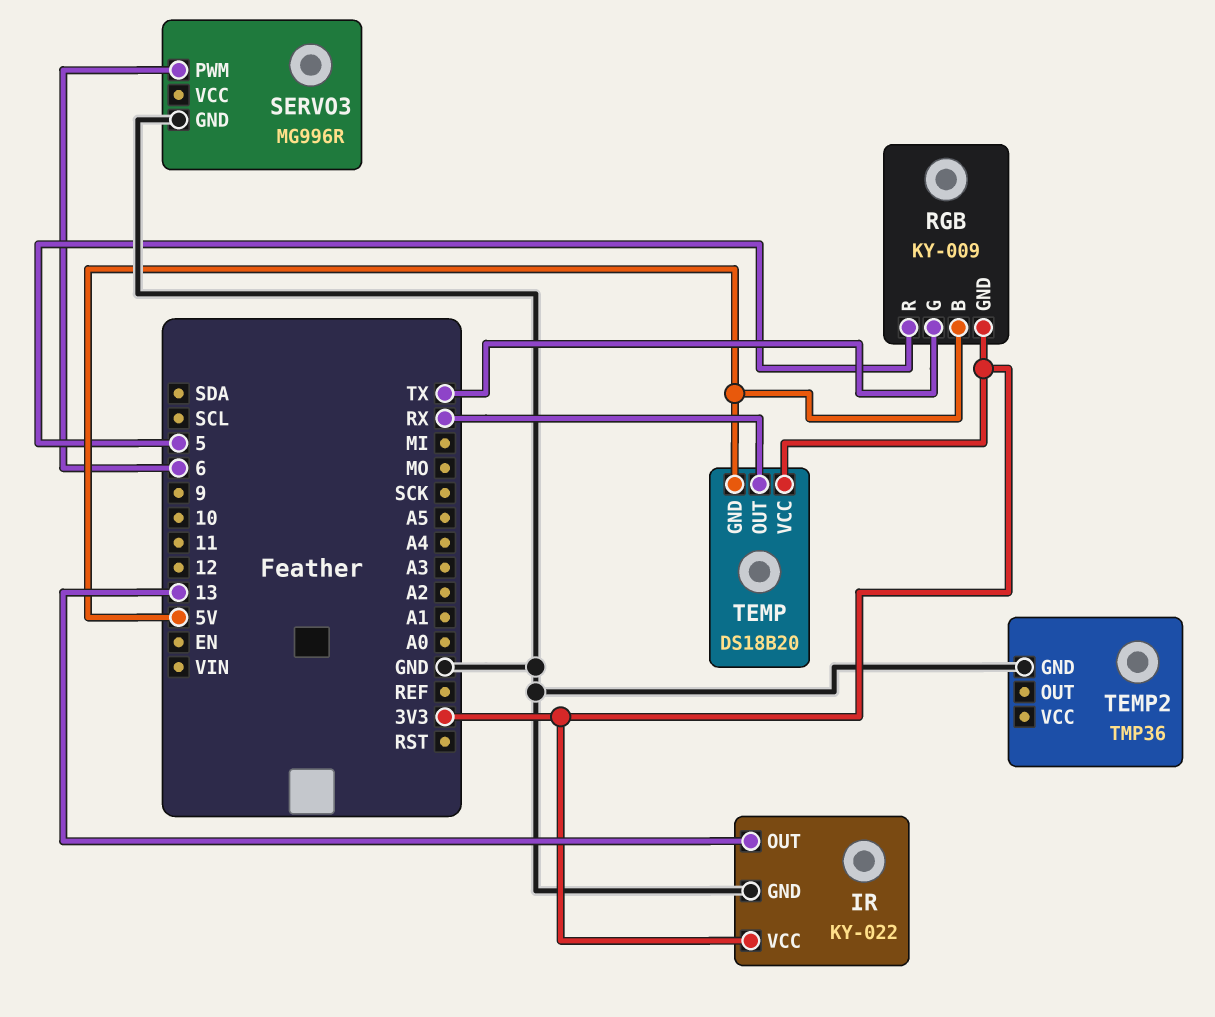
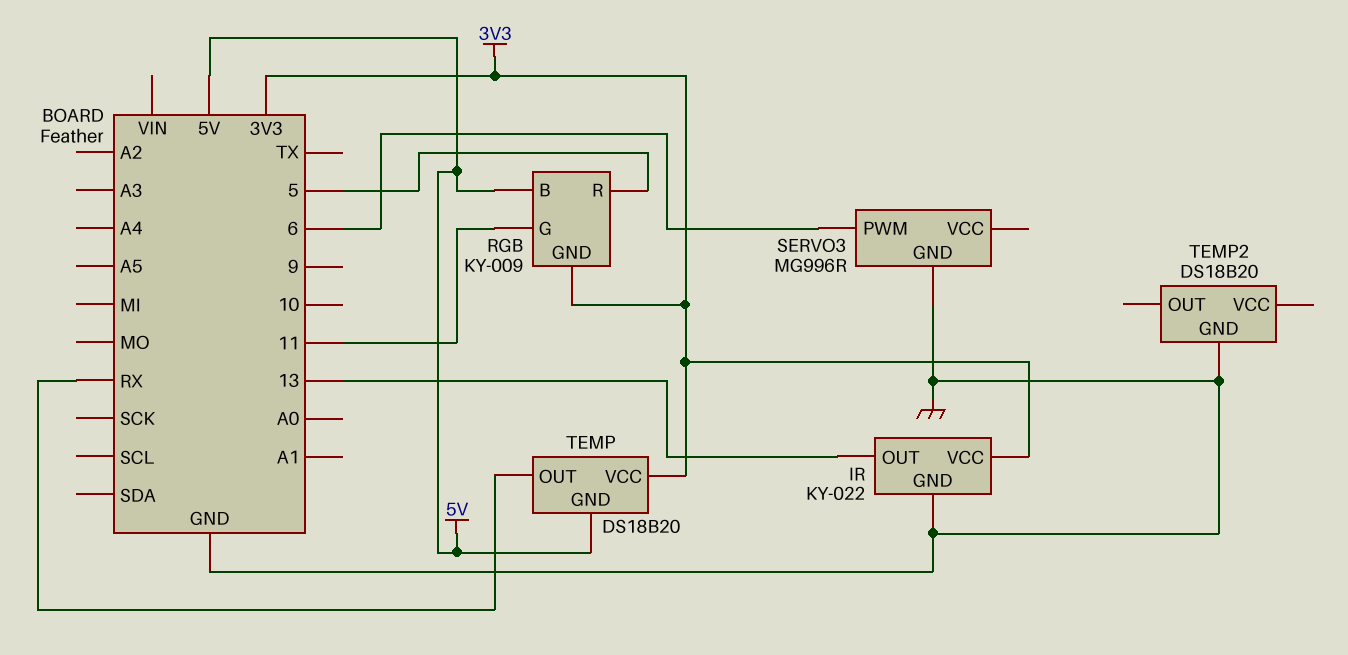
RGB pin G: TX -> 11
TEMP2: TMP36 -> DS18B20

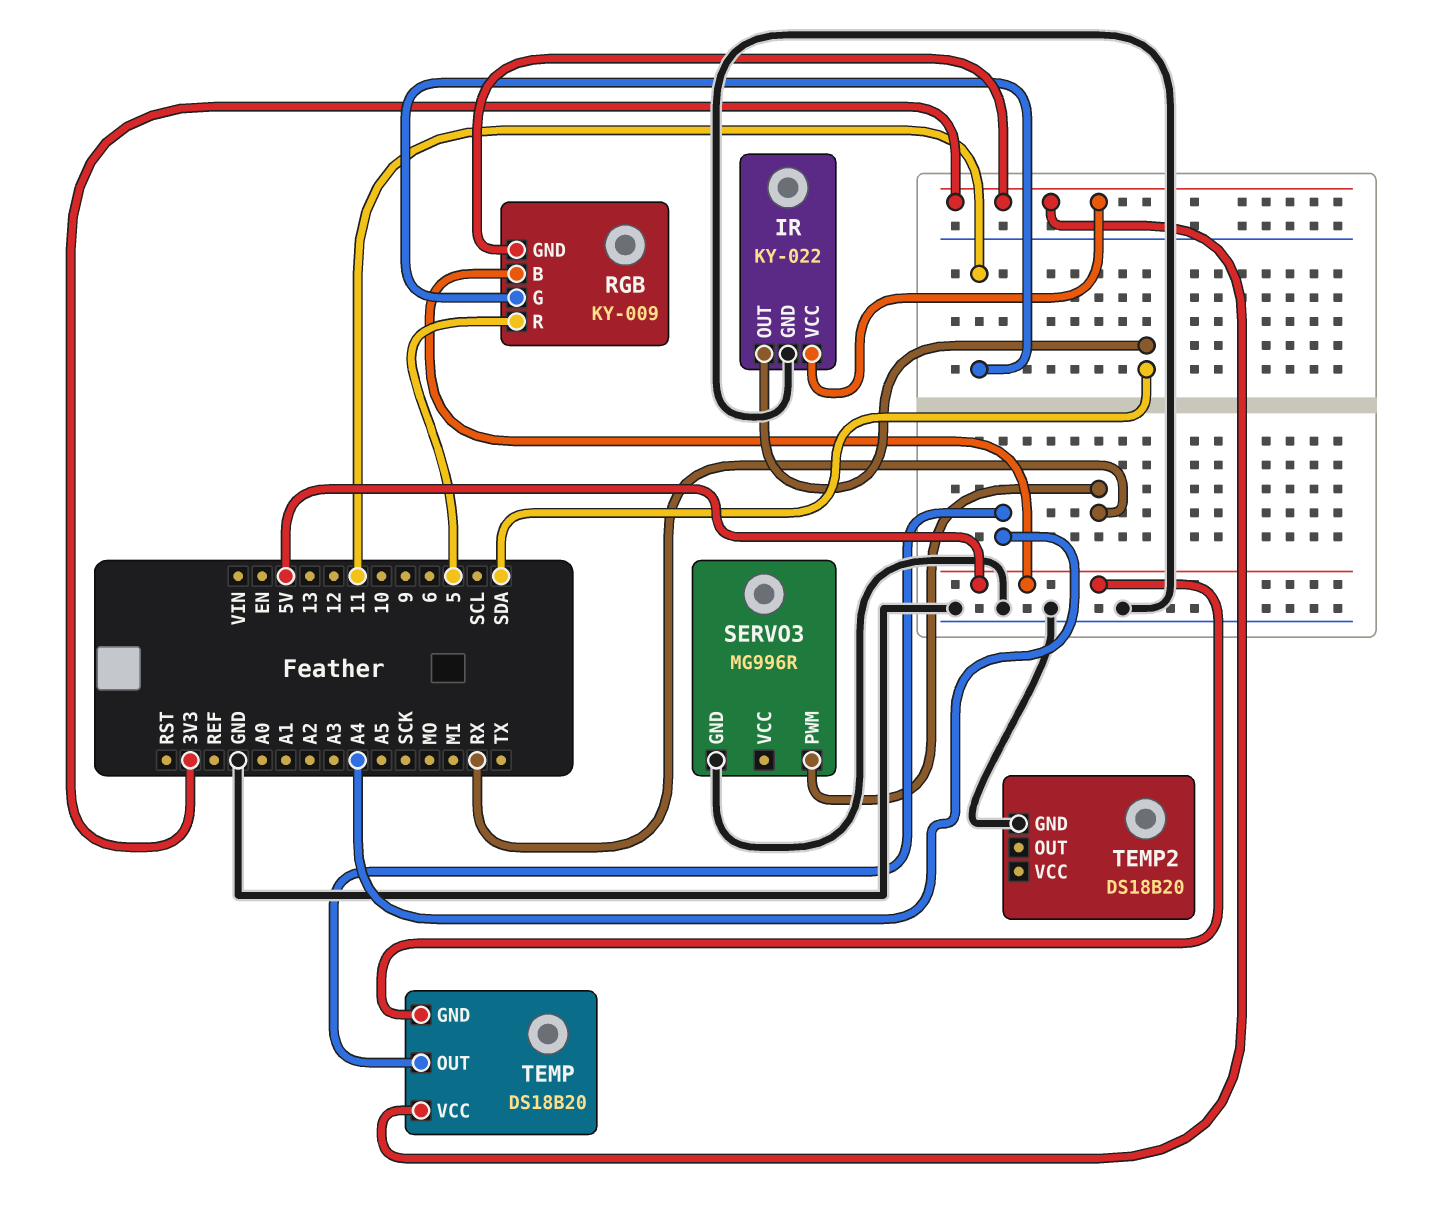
IR pin OUT: 13 -> SDA
SERVO3 pin PWM: 6 -> RX
TEMP pin OUT: RX -> A4

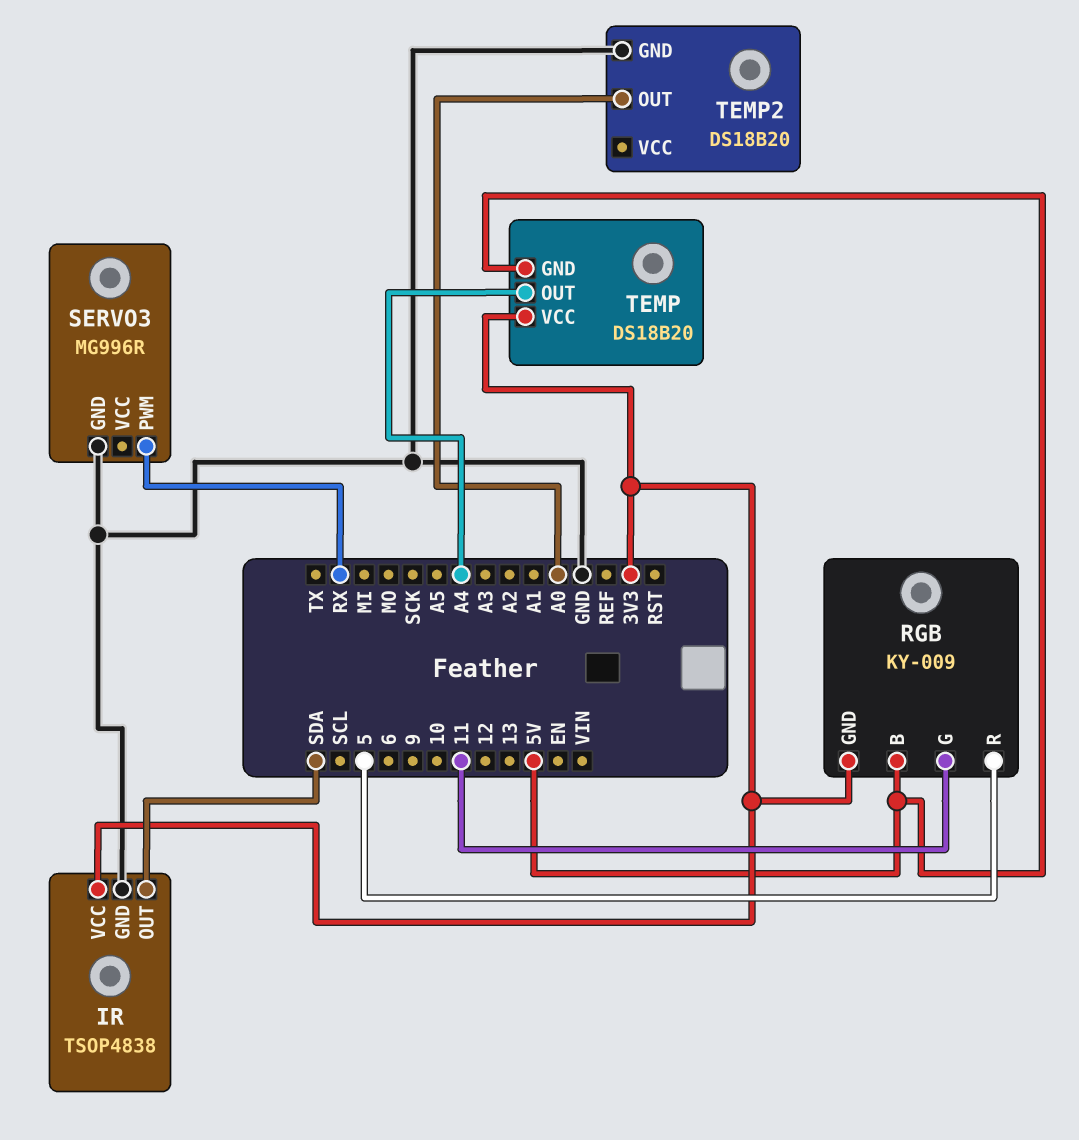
IR: KY-022 -> TSOP4838
TEMP2 pin OUT: none -> A0

